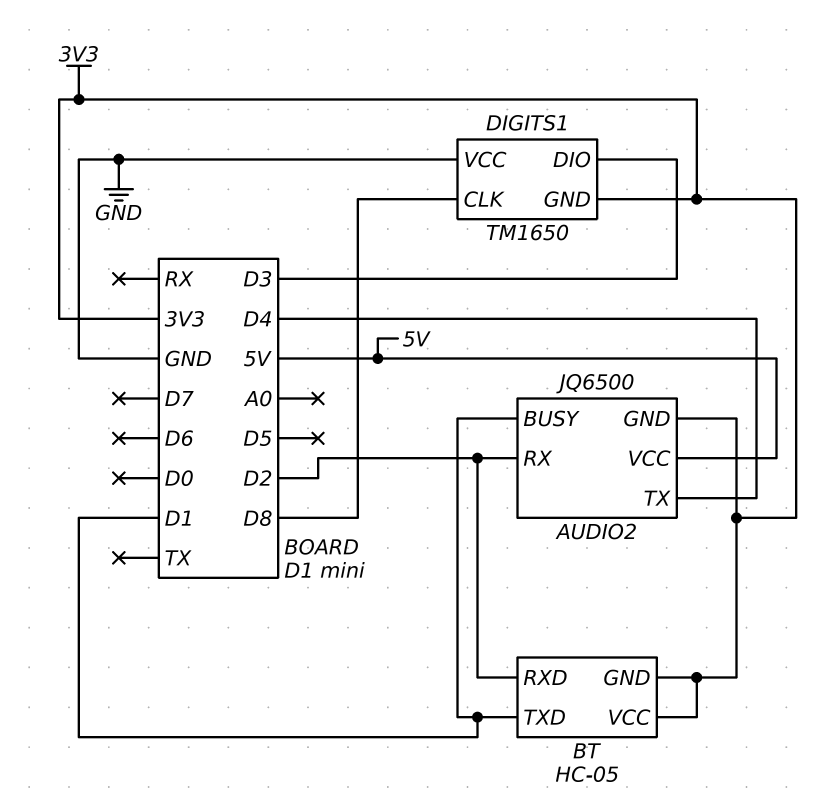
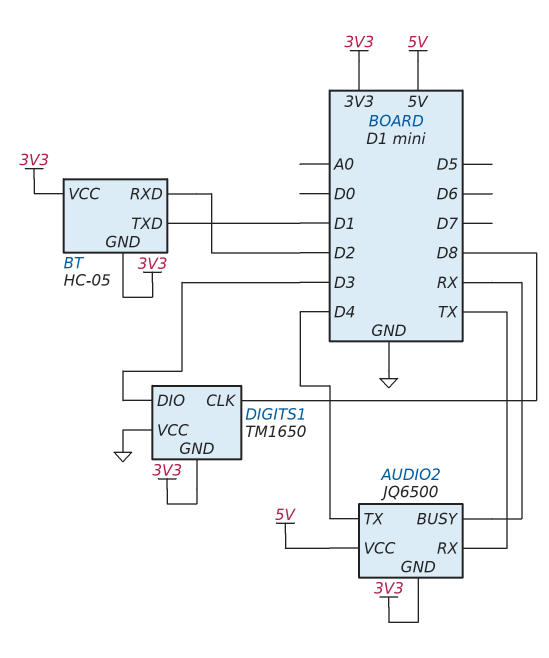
AUDIO2 pin BUSY: D1 -> RX
AUDIO2 pin RX: D2 -> TX

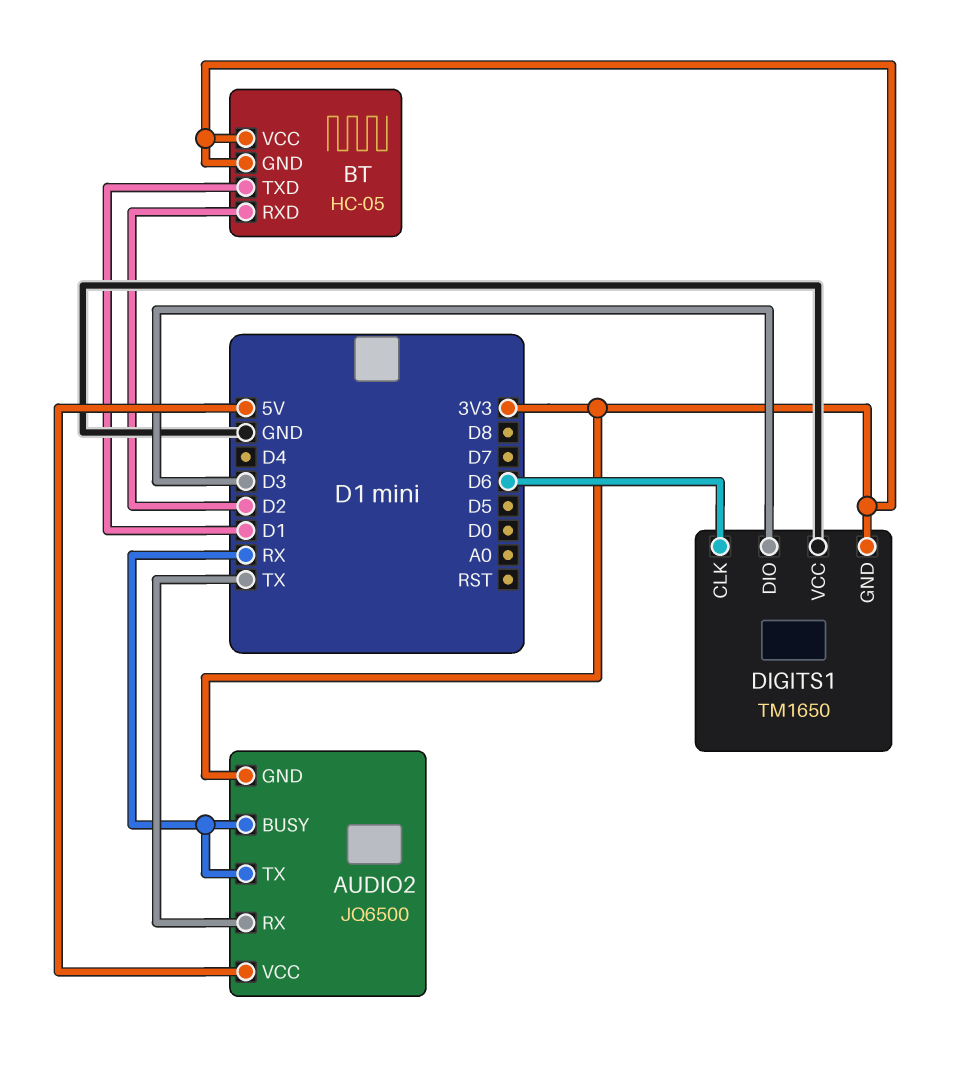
AUDIO2 pin TX: D4 -> RX
DIGITS1 pin CLK: D8 -> D6

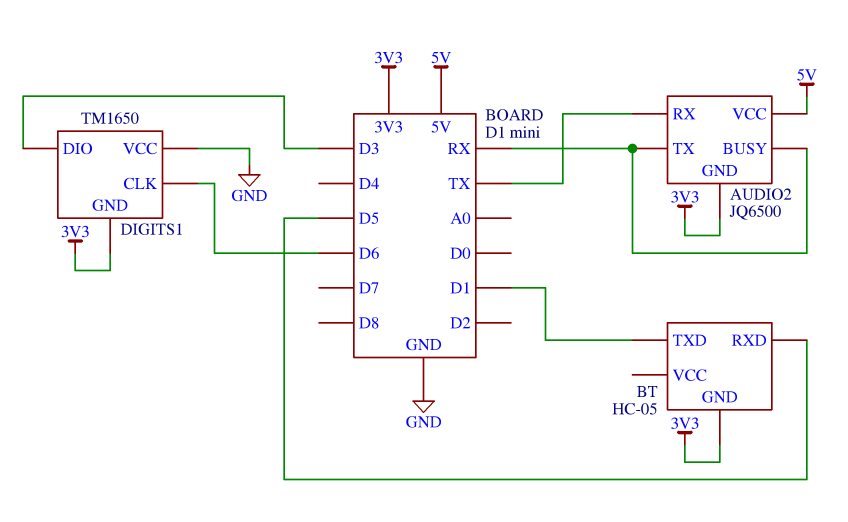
BT pin RXD: D2 -> D5
BT pin VCC: 3V3 -> none

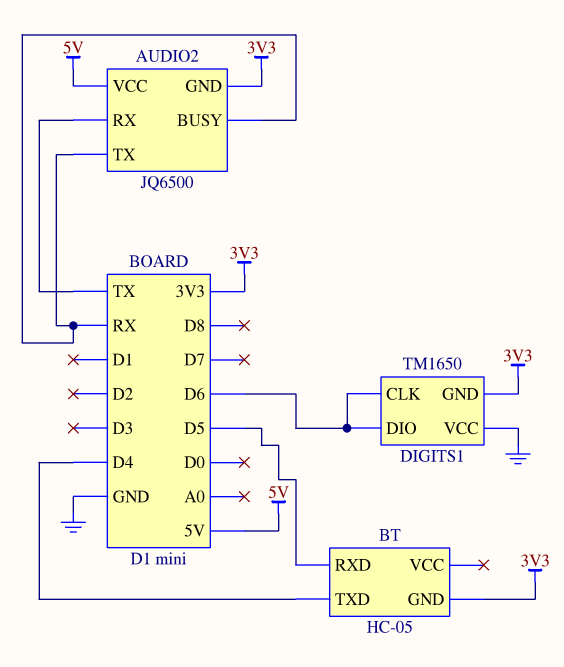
BT pin TXD: D1 -> D4
DIGITS1 pin DIO: D3 -> D6

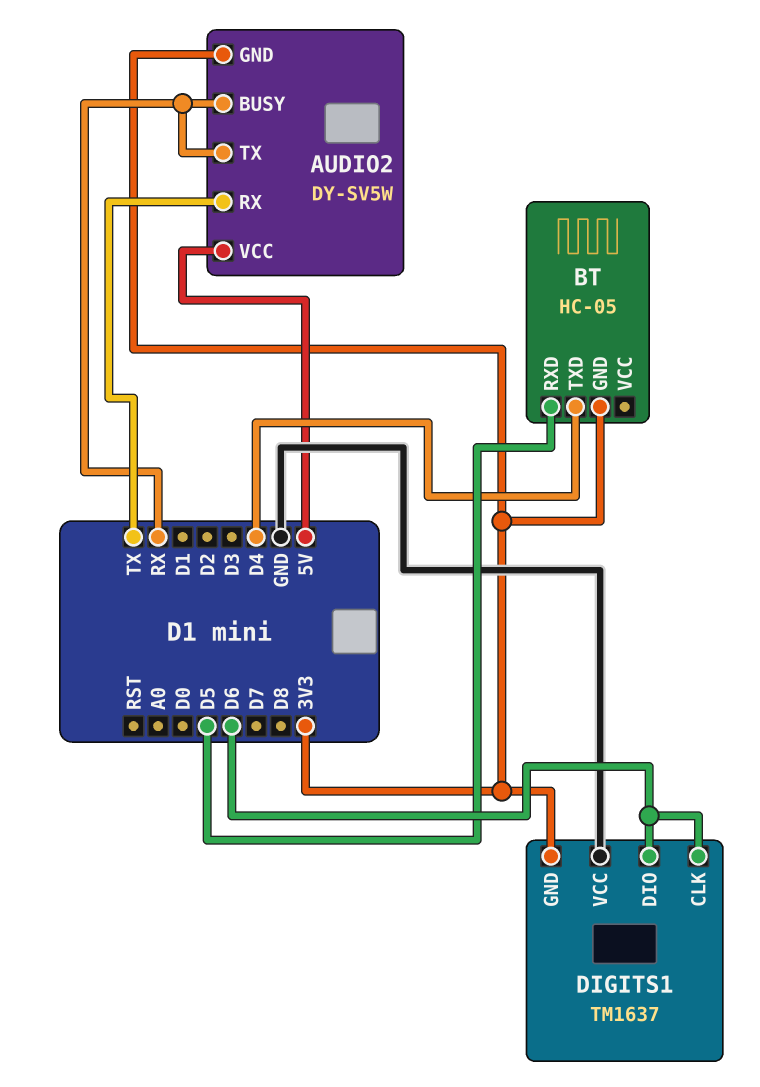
AUDIO2: JQ6500 -> DY-SV5W
DIGITS1: TM1650 -> TM1637

